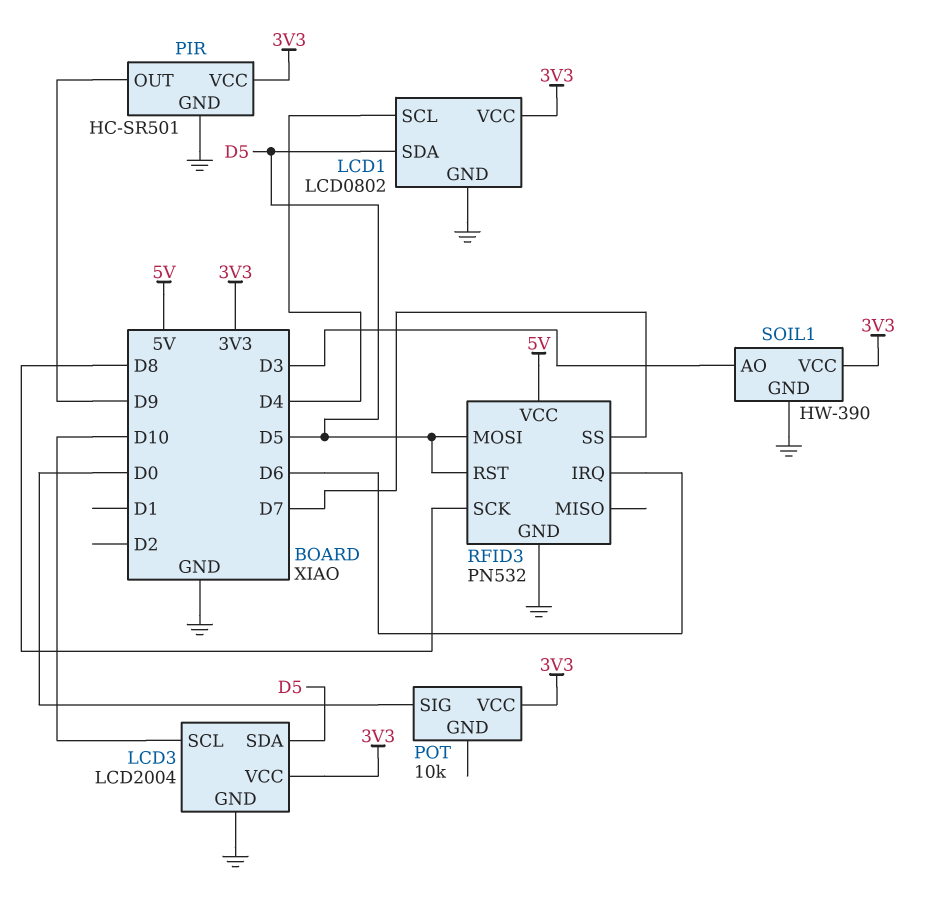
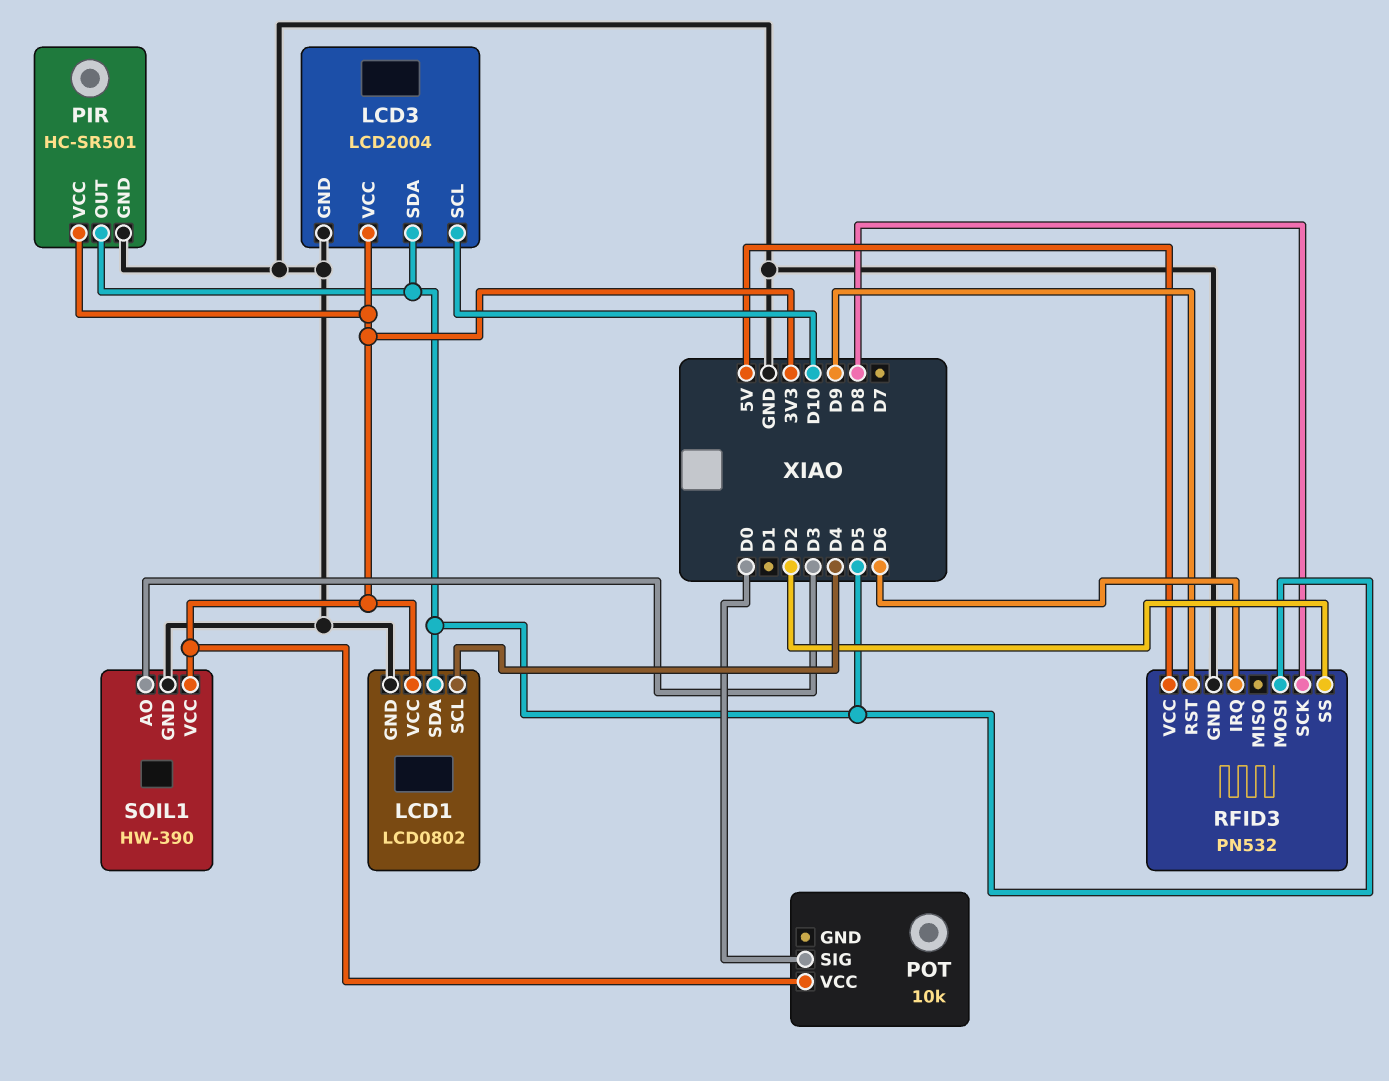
PIR pin OUT: D9 -> D5
RFID3 pin RST: D5 -> D9
RFID3 pin SS: D7 -> D2

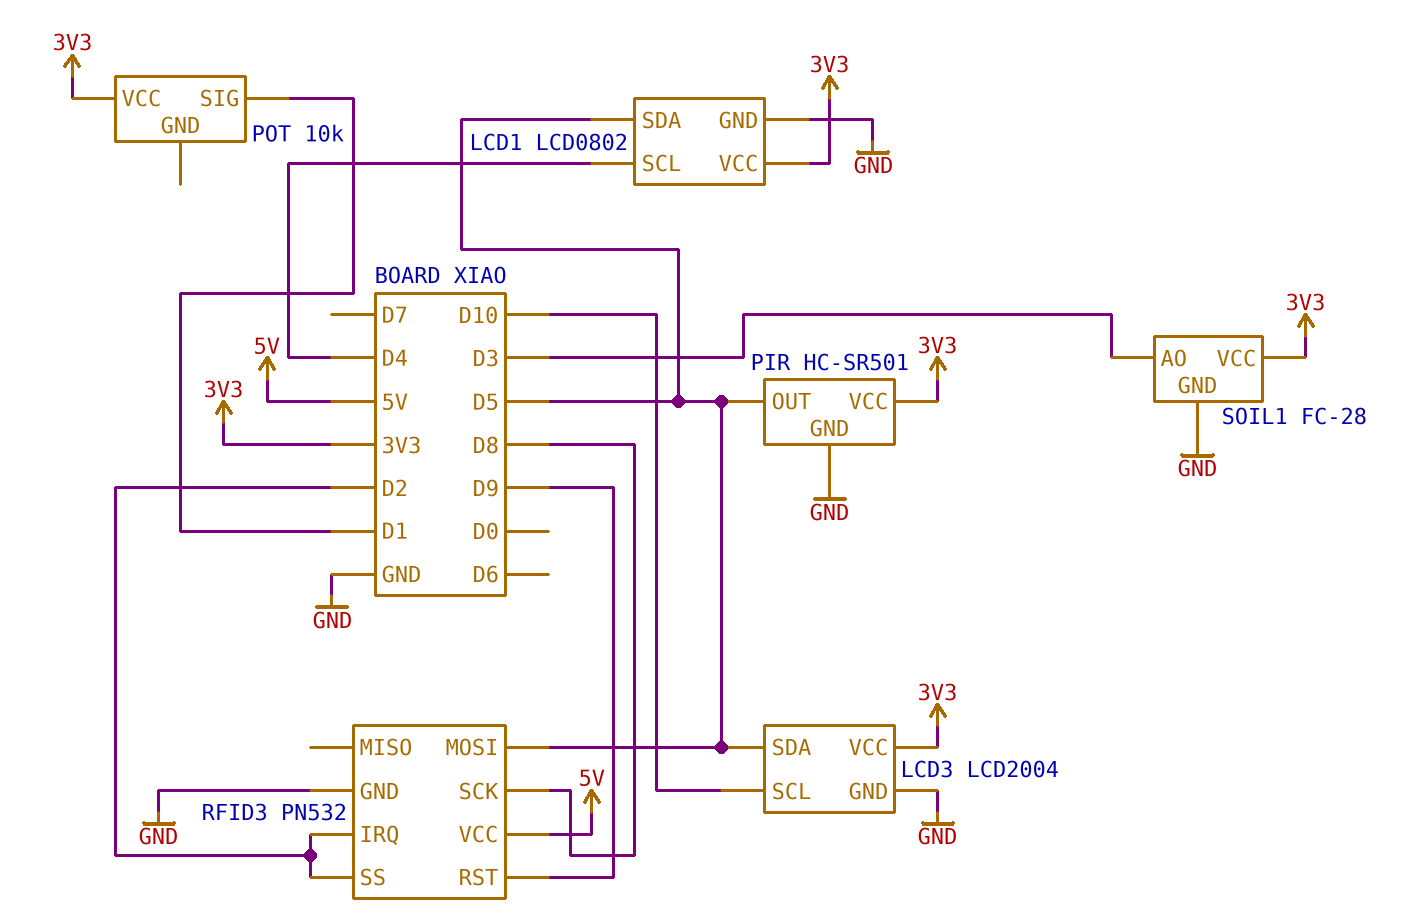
POT pin SIG: D0 -> D1
RFID3 pin IRQ: D6 -> D2
SOIL1: HW-390 -> FC-28

